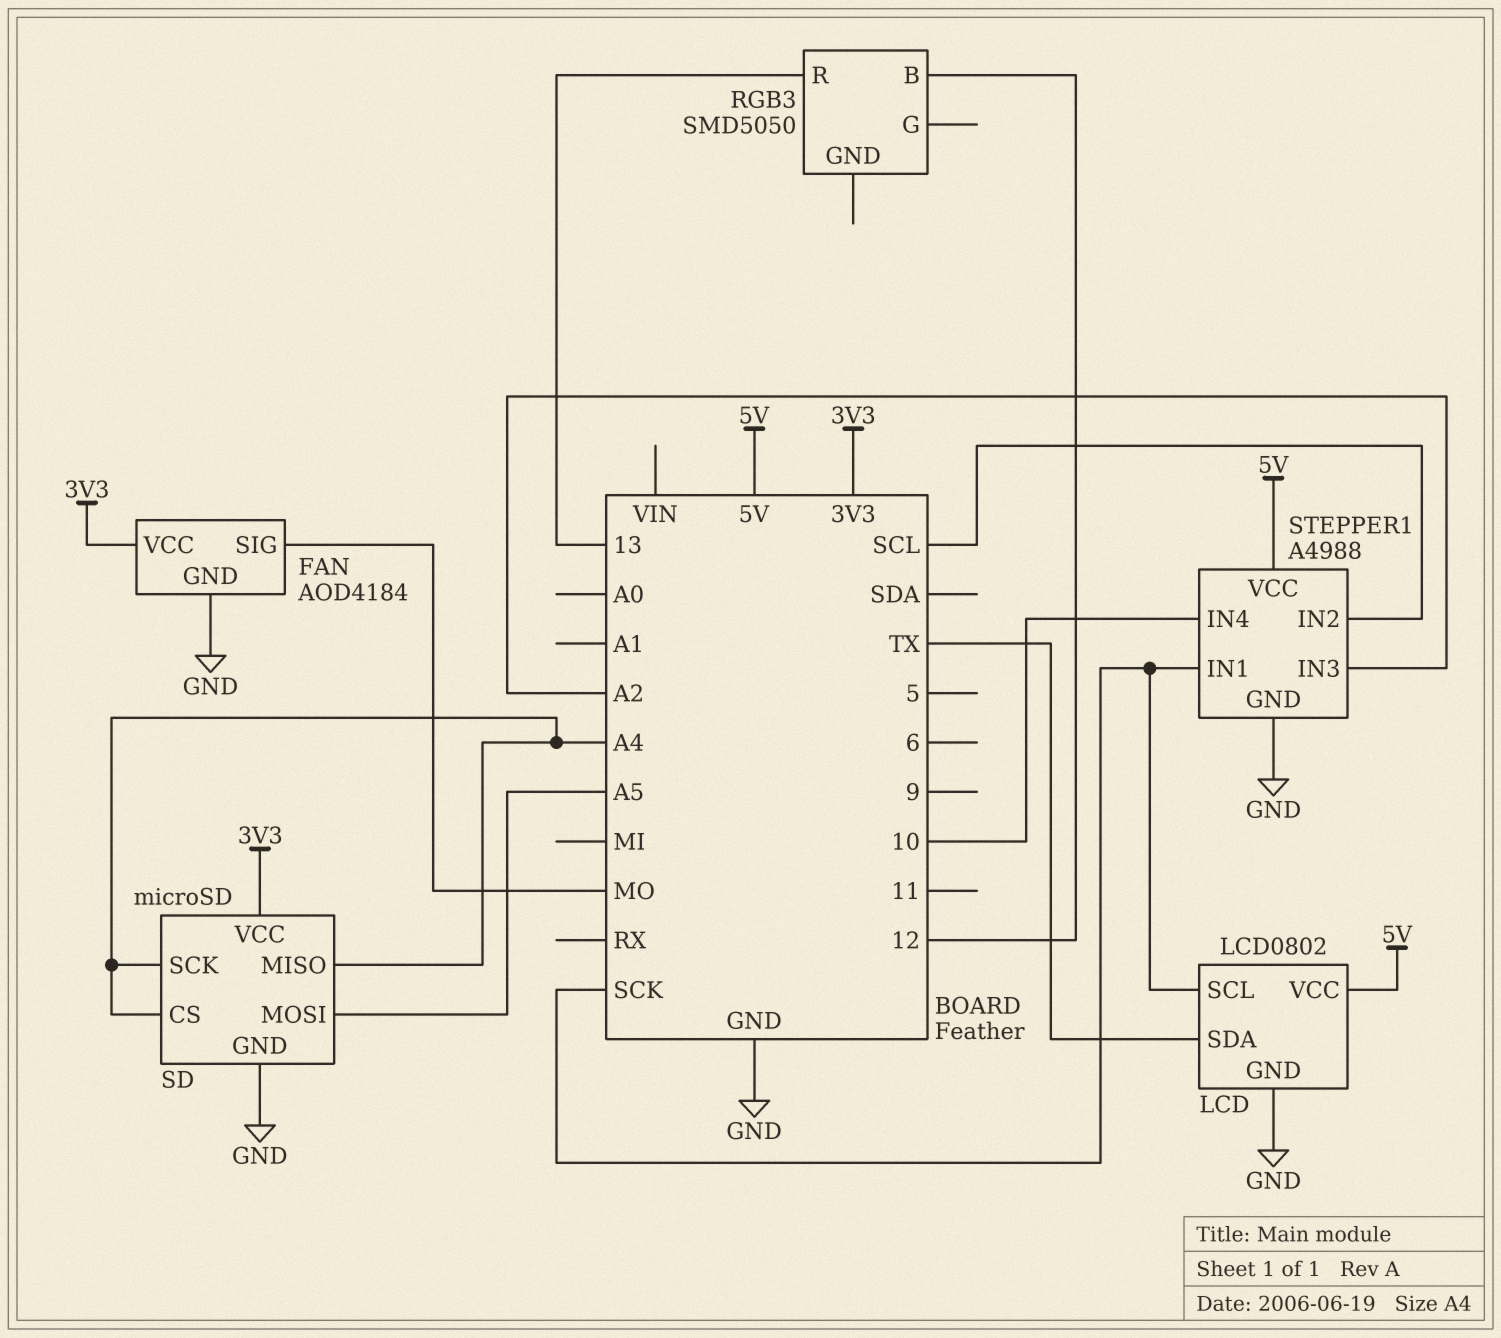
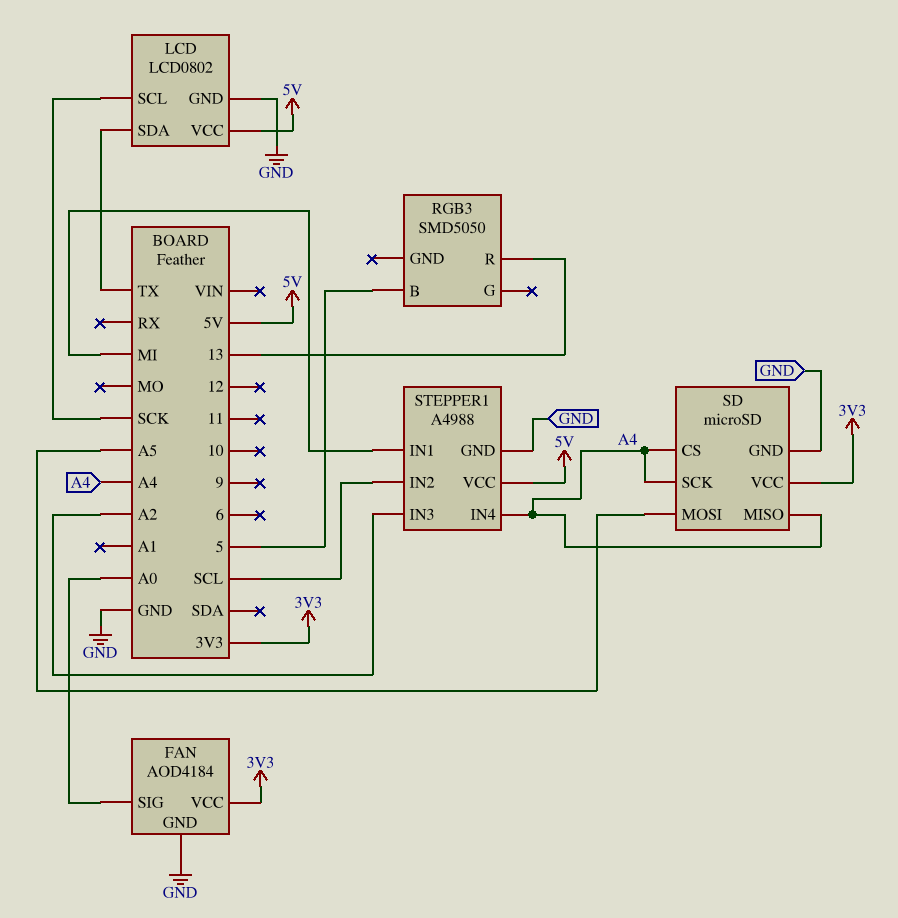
FAN pin SIG: MO -> A0
RGB3 pin B: 12 -> 5
STEPPER1 pin IN1: SCK -> MI
STEPPER1 pin IN4: 10 -> A4

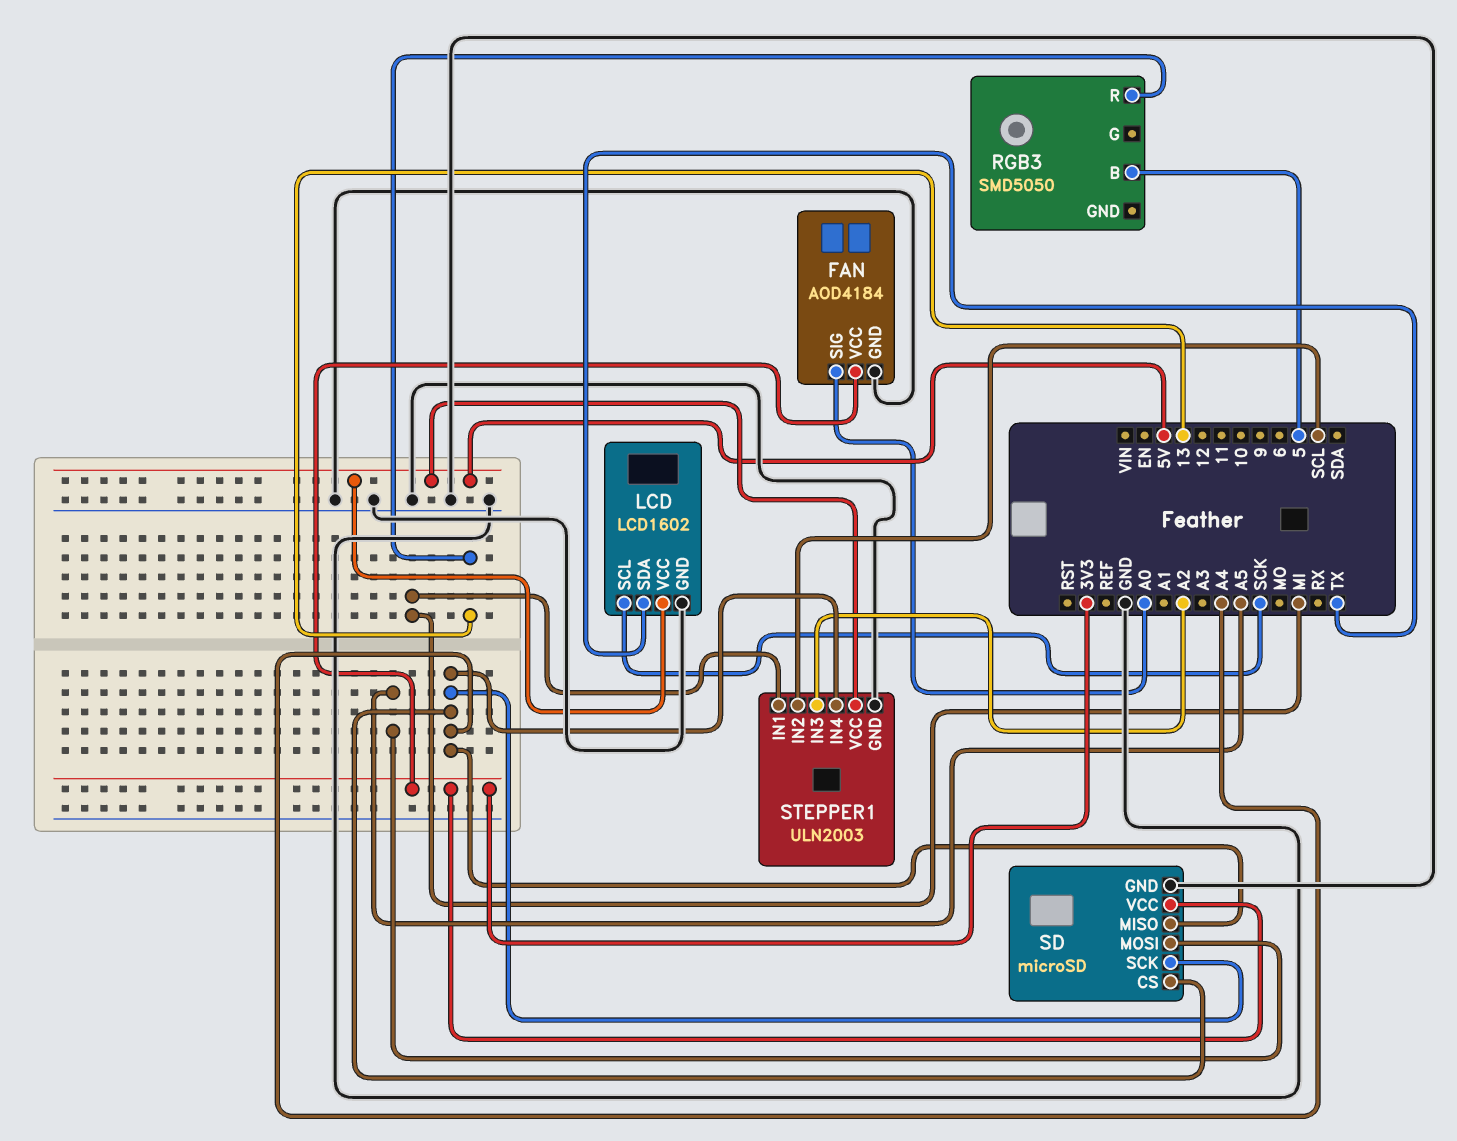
LCD: LCD0802 -> LCD1602
STEPPER1: A4988 -> ULN2003

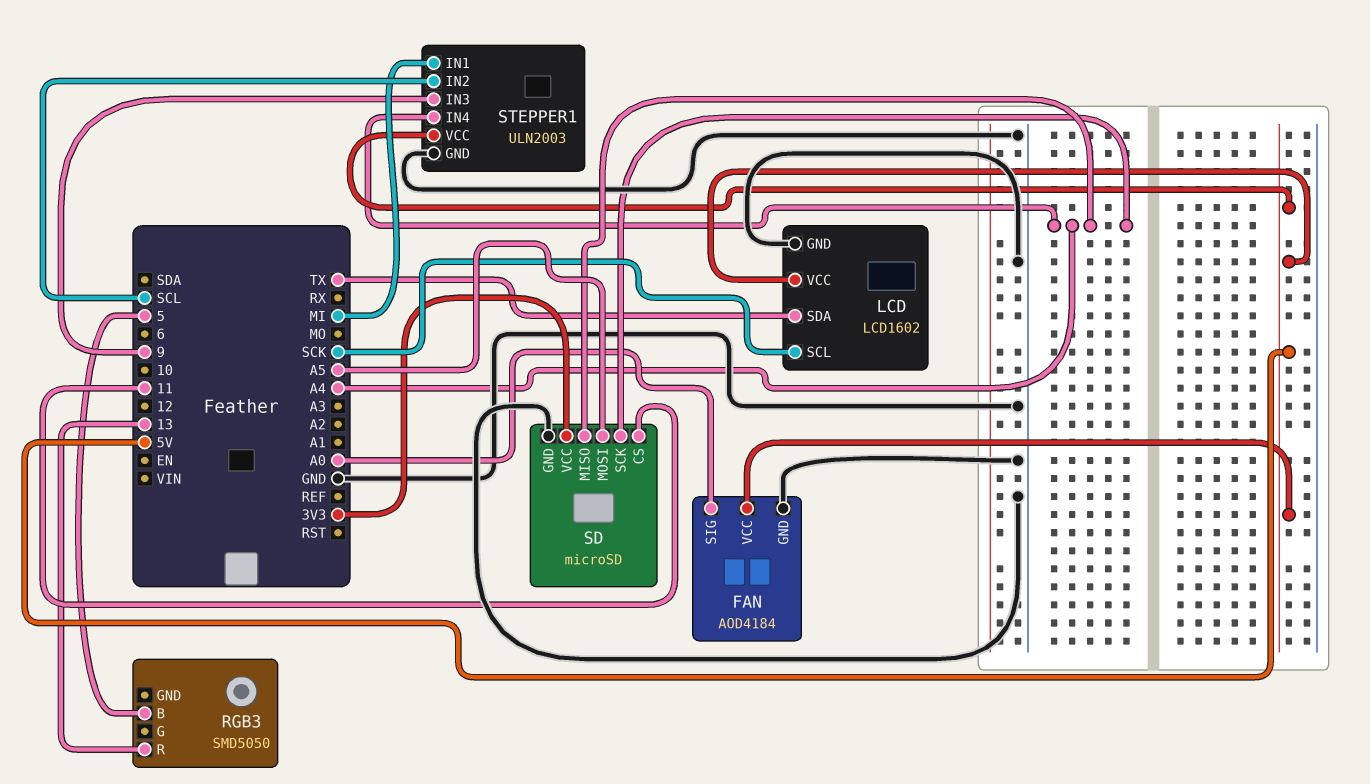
FAN pin VCC: 3V3 -> 5V
SD pin CS: A4 -> 11
STEPPER1 pin IN3: A2 -> 9

